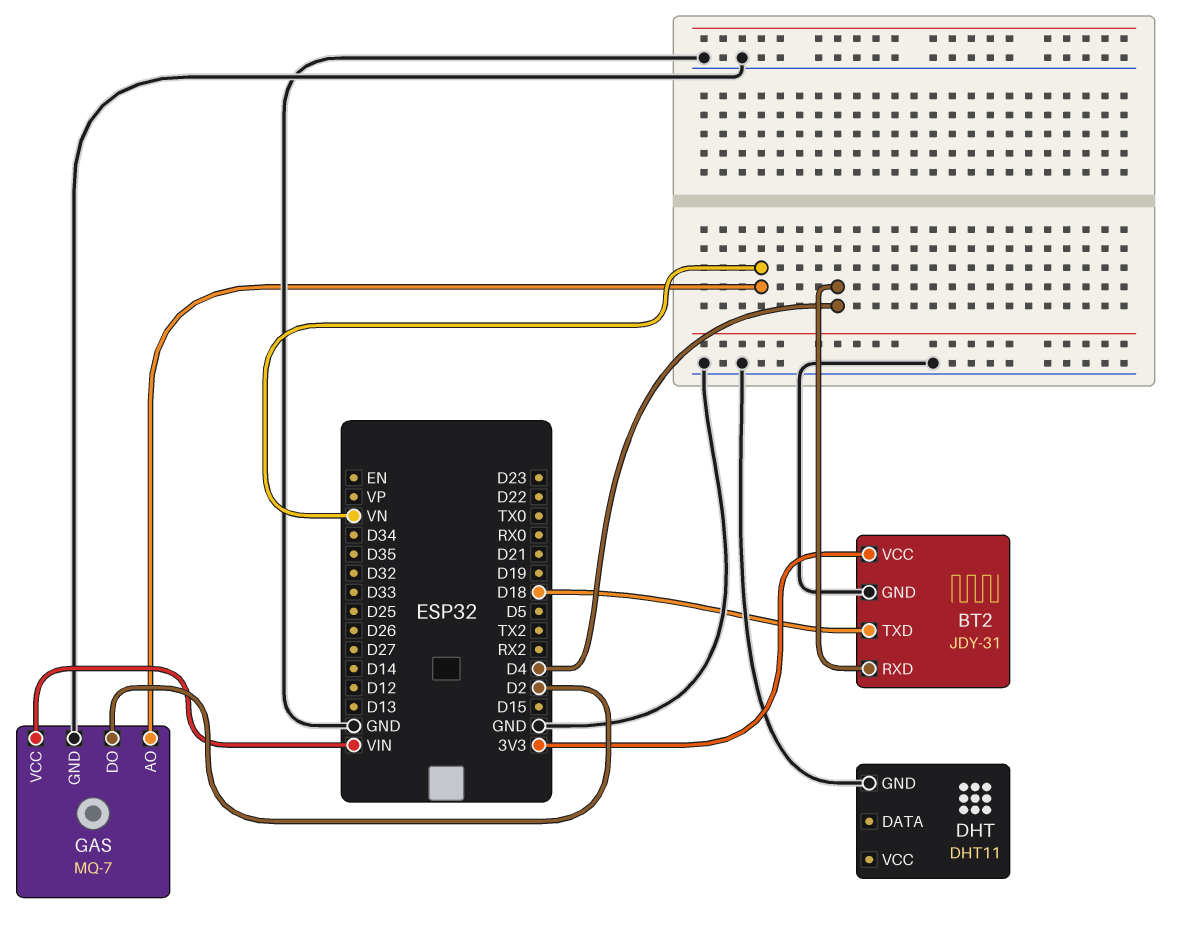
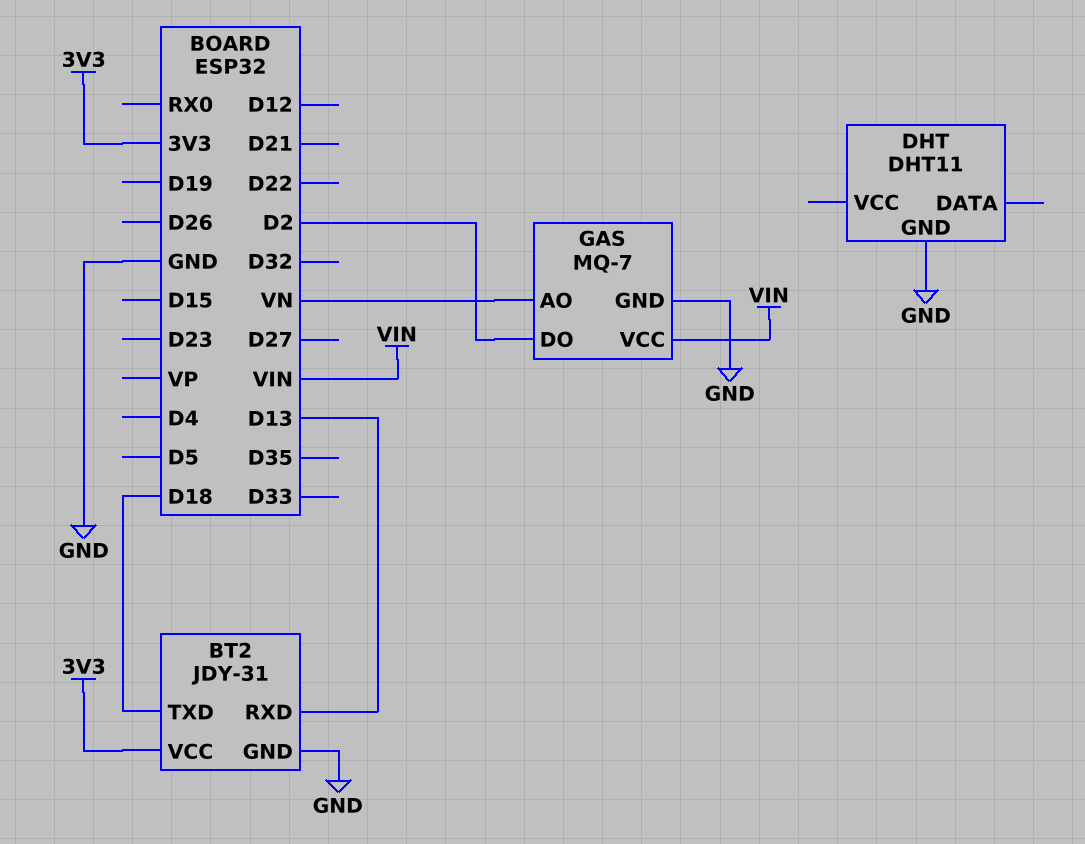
BT2 pin RXD: D4 -> D13

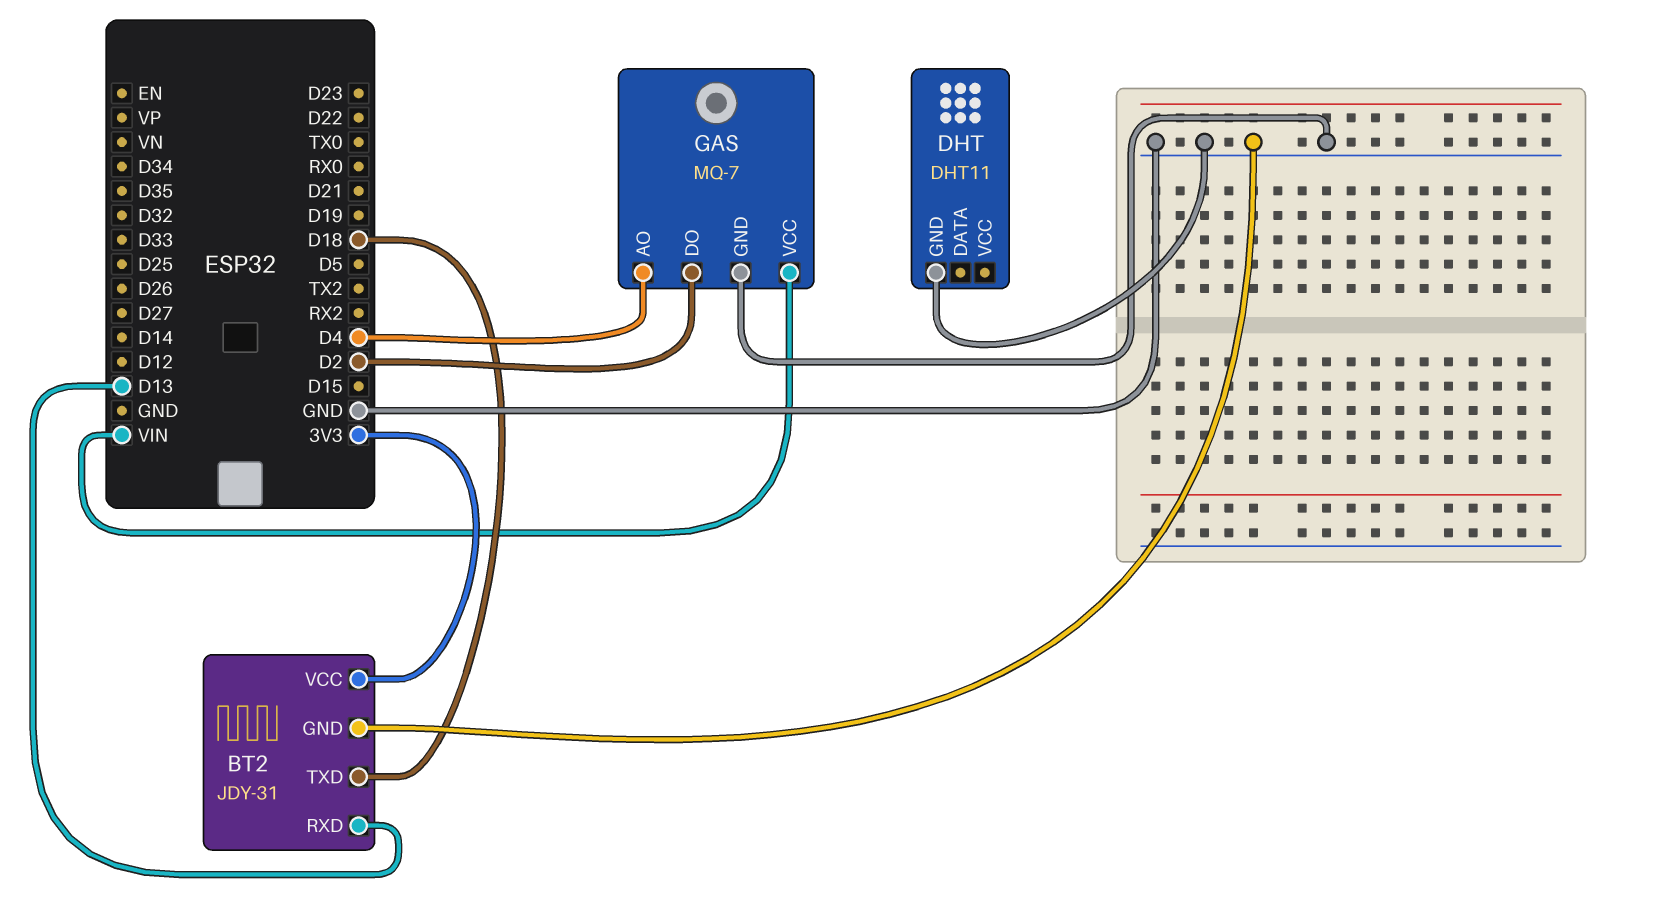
GAS pin AO: VN -> D4

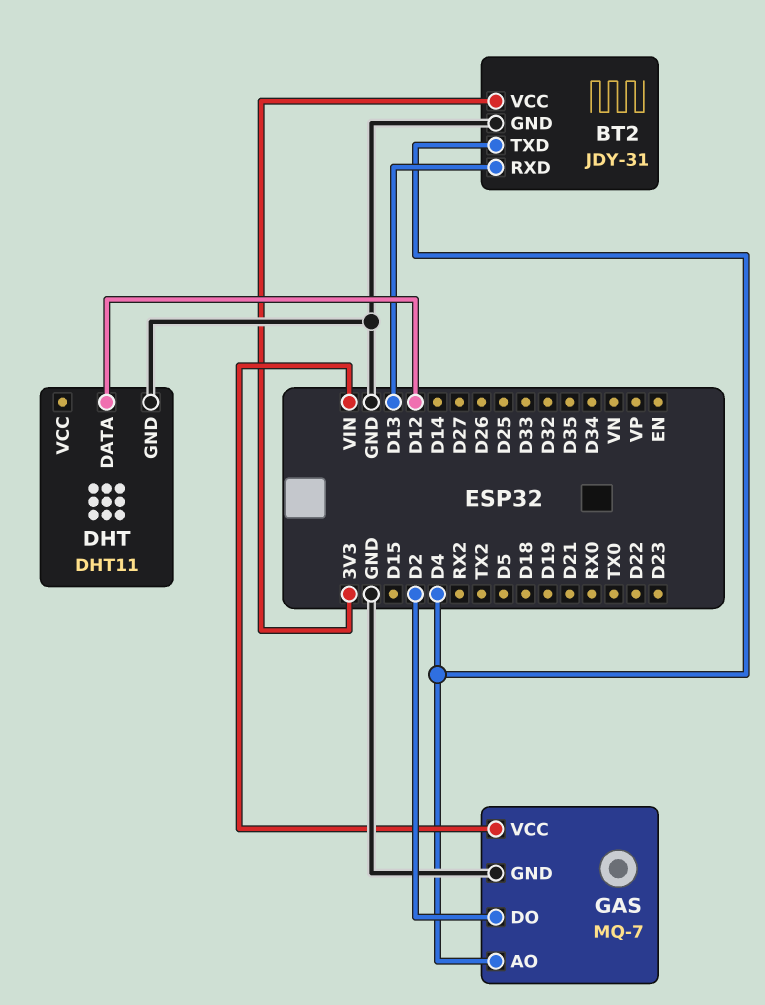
BT2 pin TXD: D18 -> D4
DHT pin DATA: none -> D12

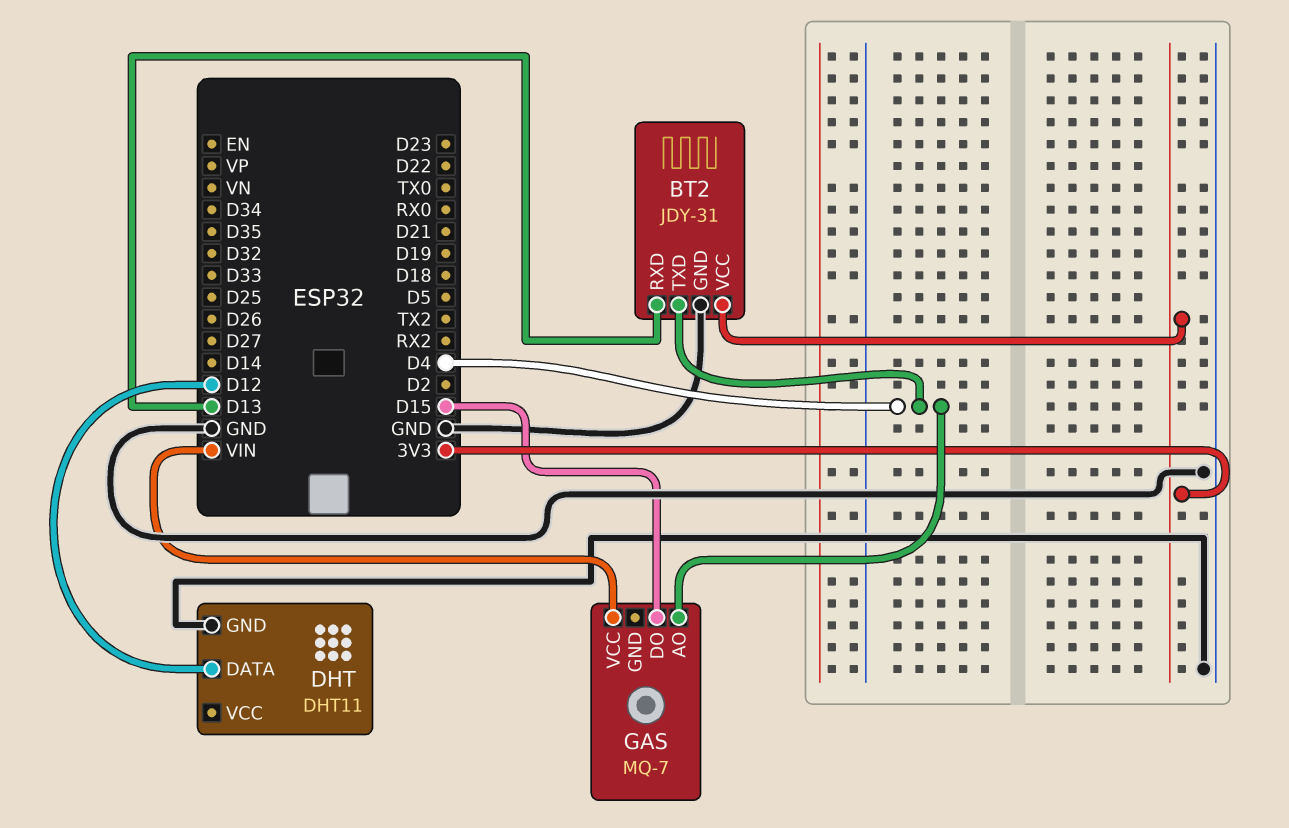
GAS pin DO: D2 -> D15
GAS pin GND: GND -> none

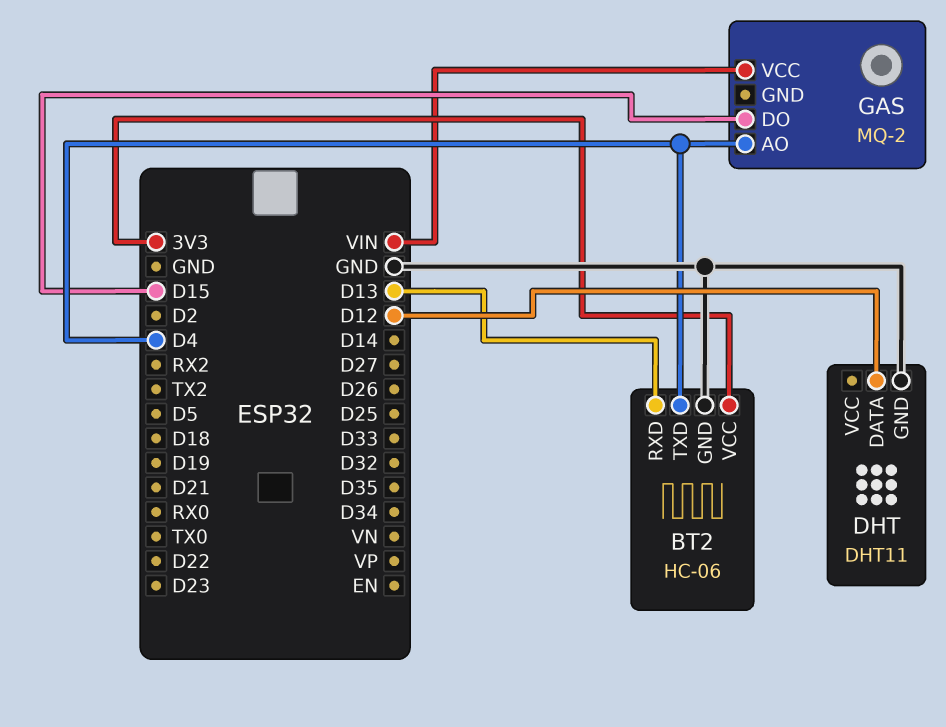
BT2: JDY-31 -> HC-06
GAS: MQ-7 -> MQ-2

